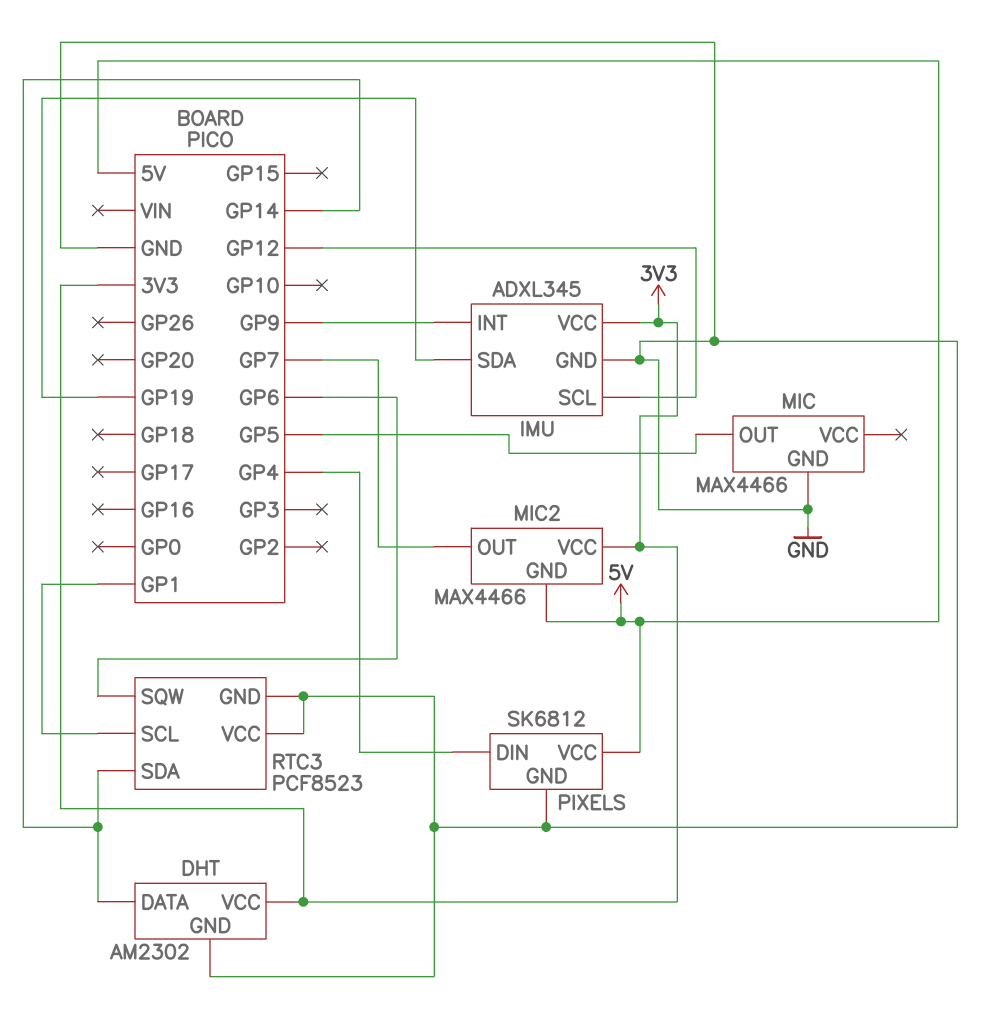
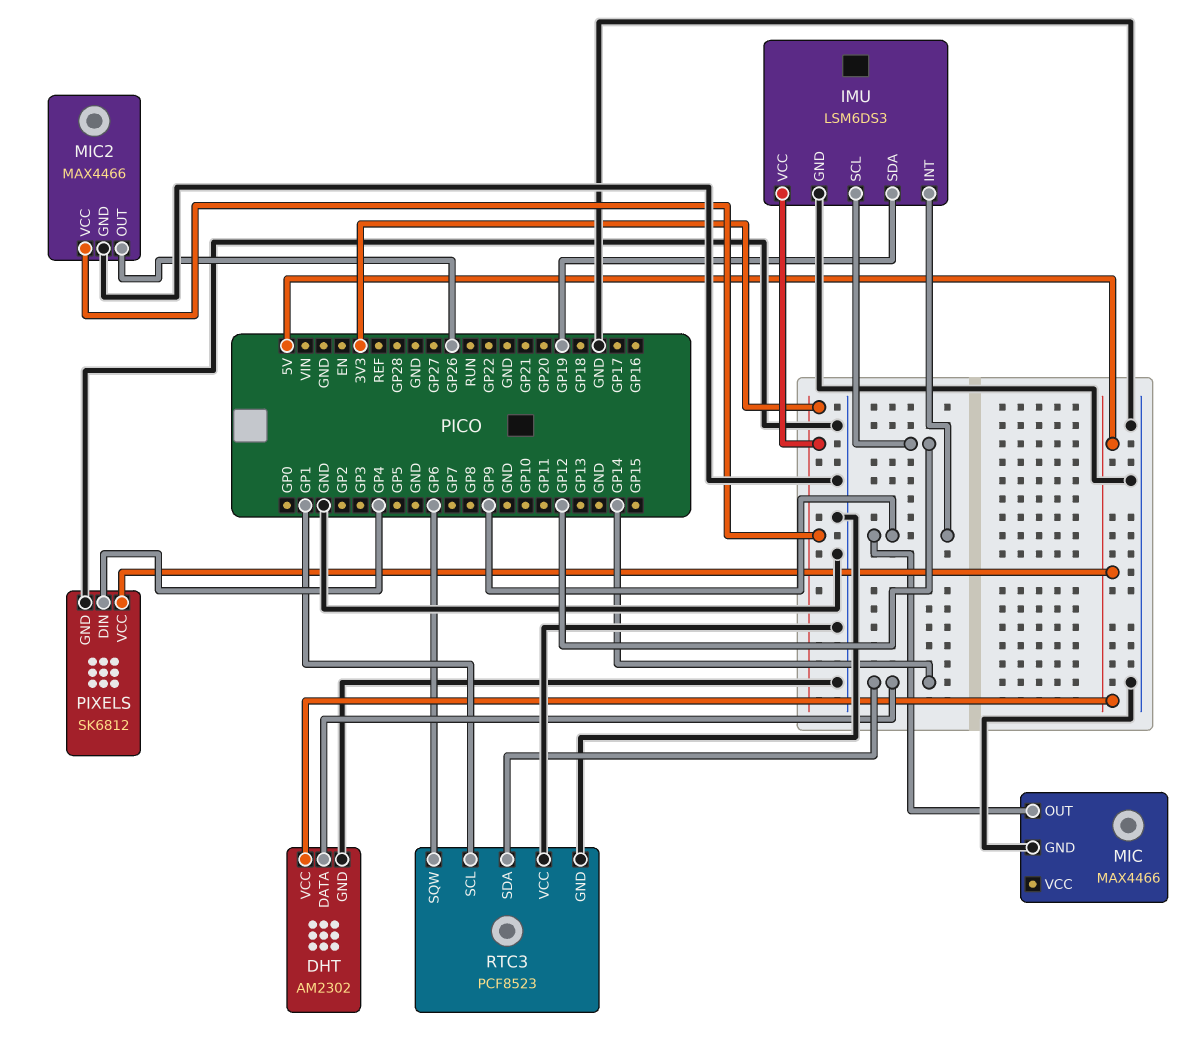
DHT pin VCC: 3V3 -> 5V
IMU: ADXL345 -> LSM6DS3
MIC pin OUT: GP5 -> GP9
MIC2 pin GND: 5V -> GND
MIC2 pin OUT: GP7 -> GP26

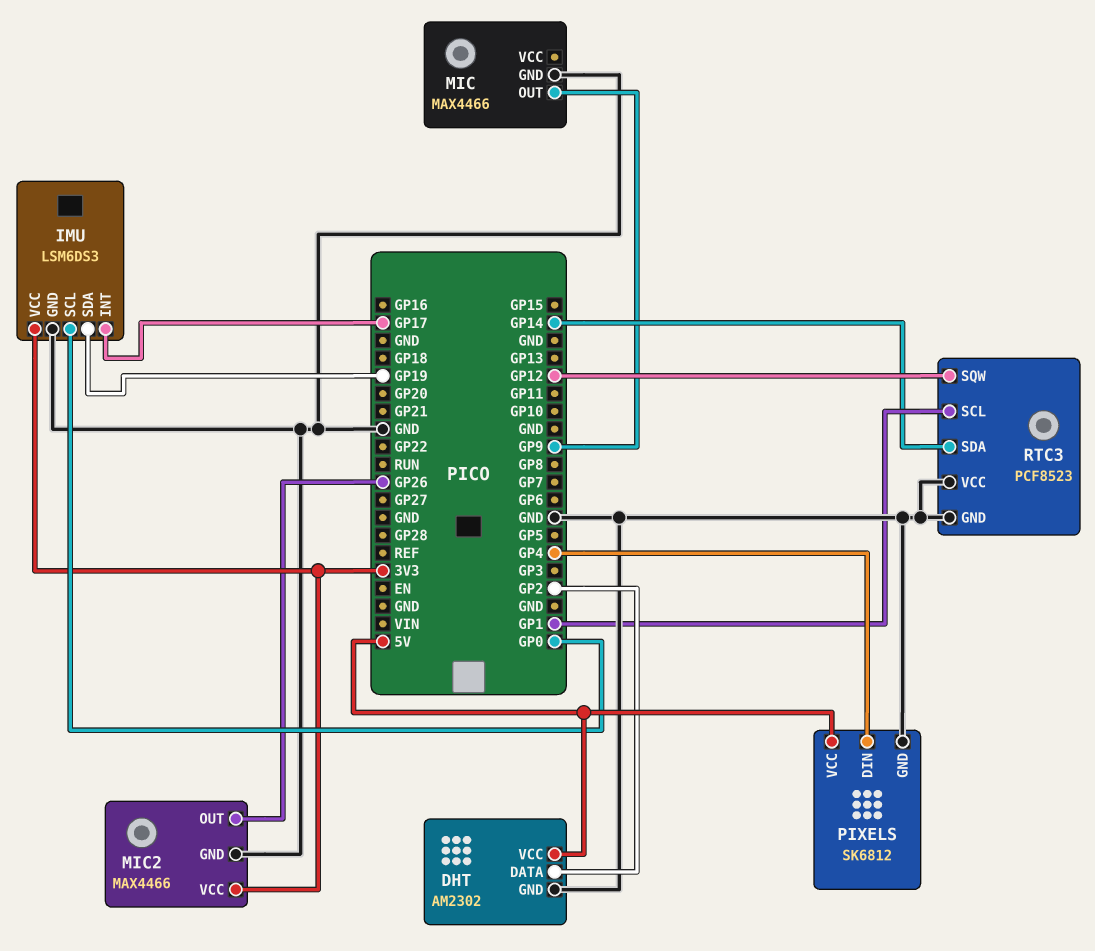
DHT pin DATA: GP14 -> GP2
IMU pin INT: GP9 -> GP17
IMU pin SCL: GP12 -> GP0
RTC3 pin SQW: GP6 -> GP12

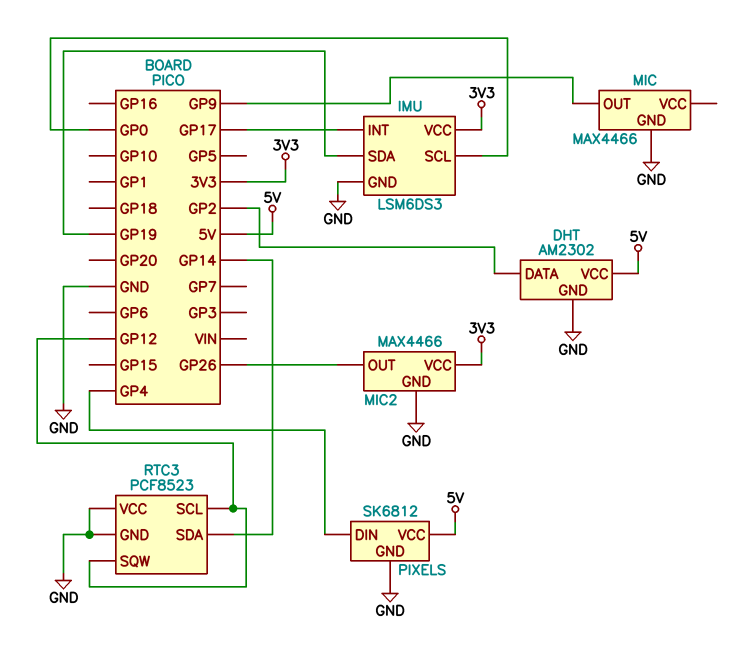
RTC3 pin SCL: GP1 -> GP12

